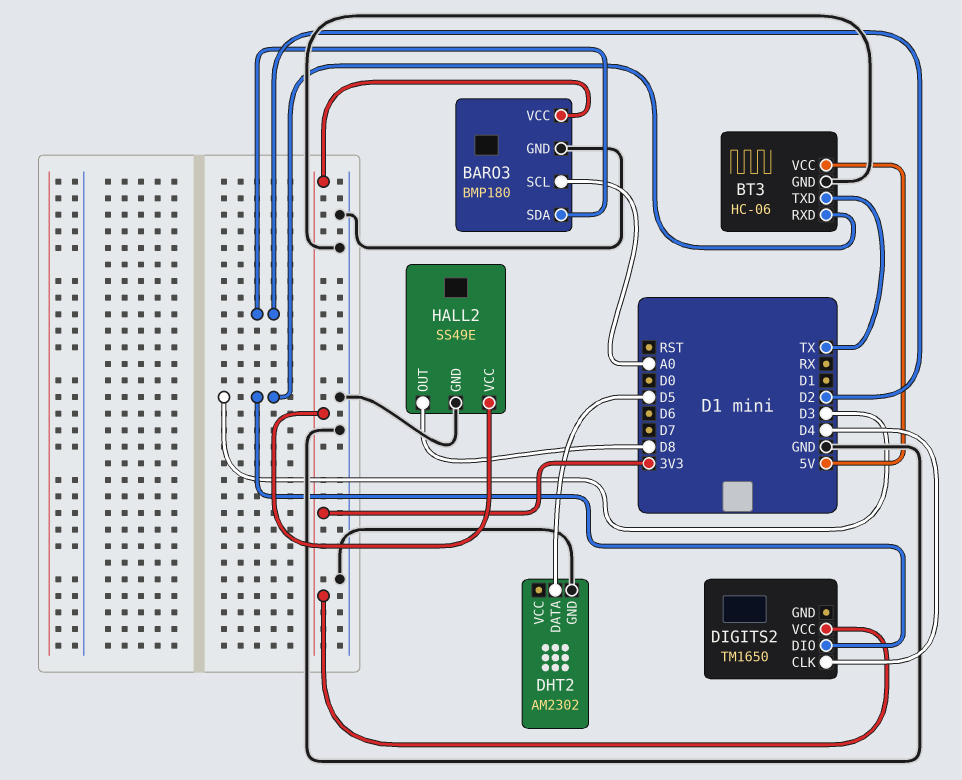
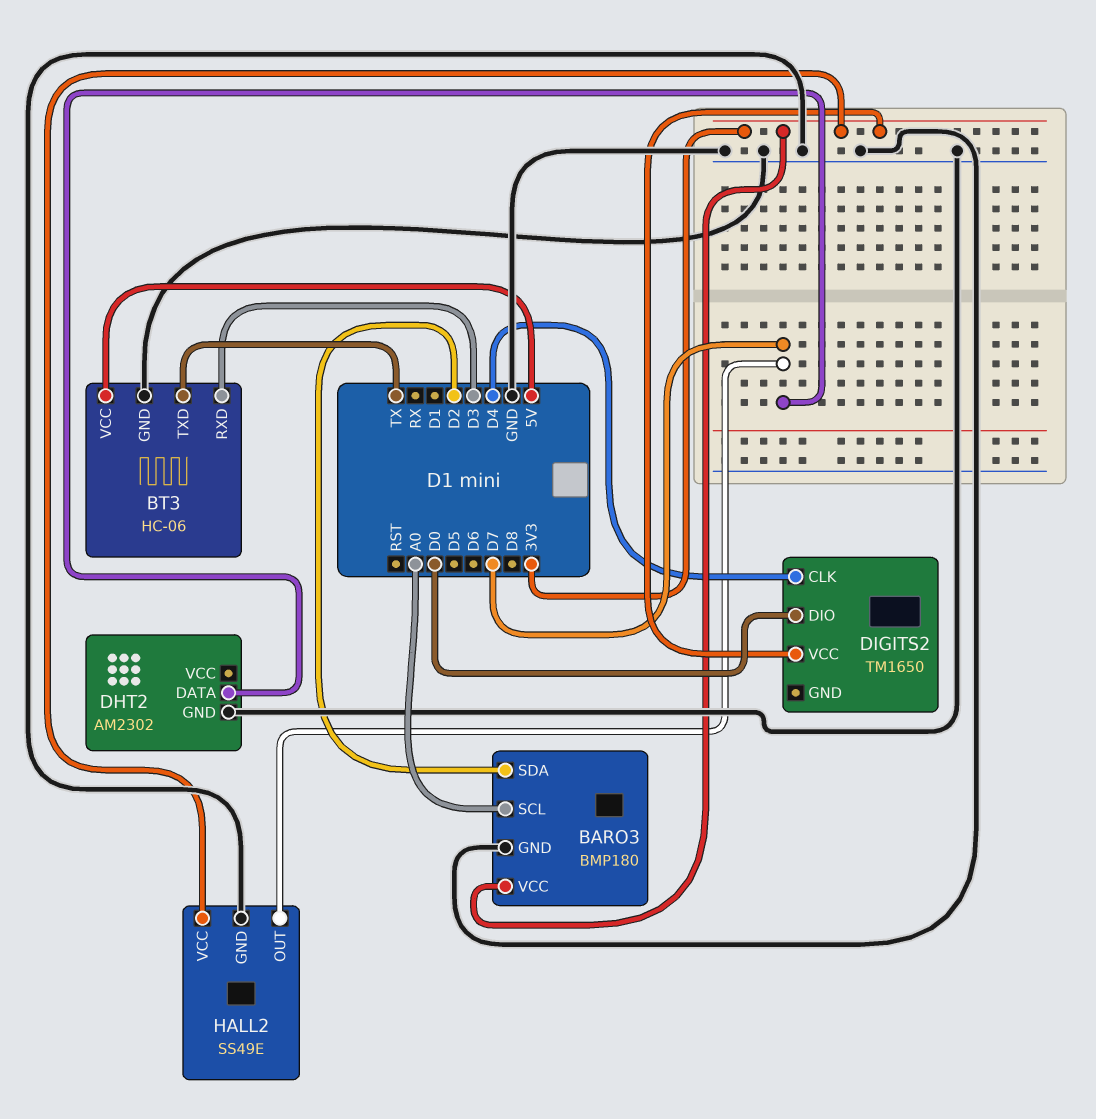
DHT2 pin DATA: D5 -> D7
DIGITS2 pin DIO: D3 -> D0
HALL2 pin OUT: D8 -> D7

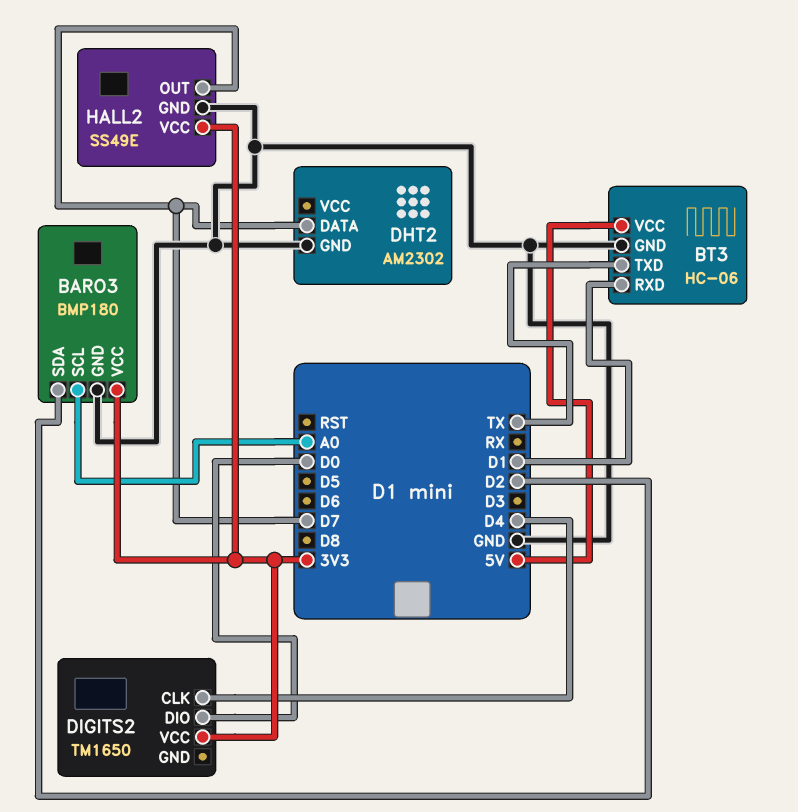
BT3 pin RXD: D3 -> D1

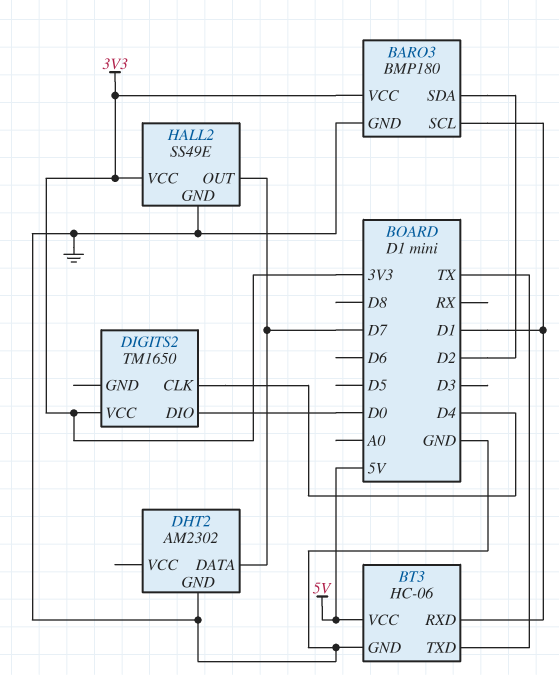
BARO3 pin SCL: A0 -> D1

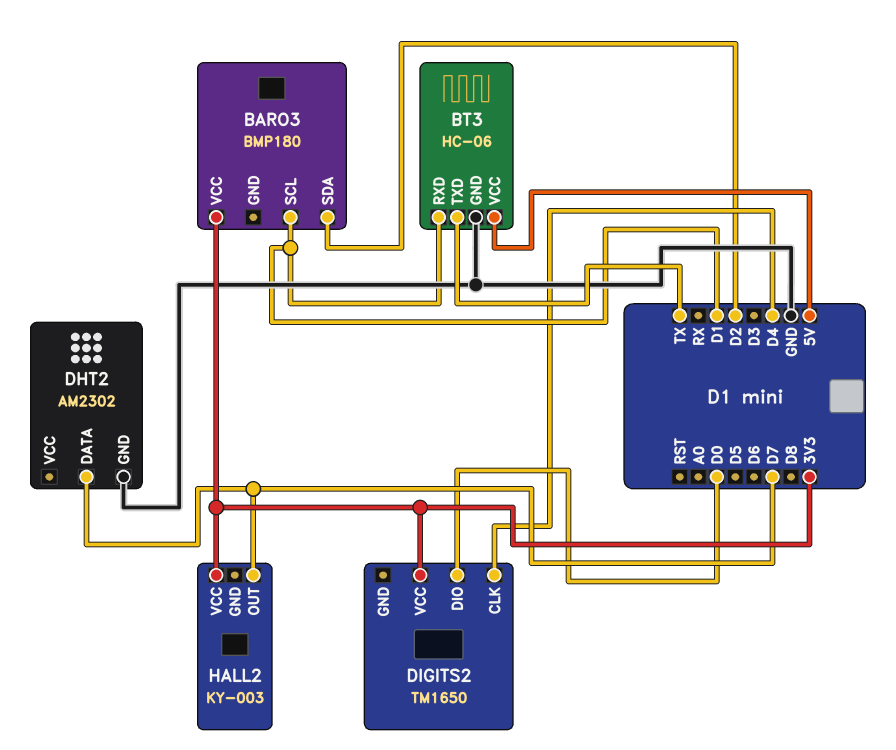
BARO3 pin GND: GND -> none
HALL2: SS49E -> KY-003
HALL2 pin GND: GND -> none

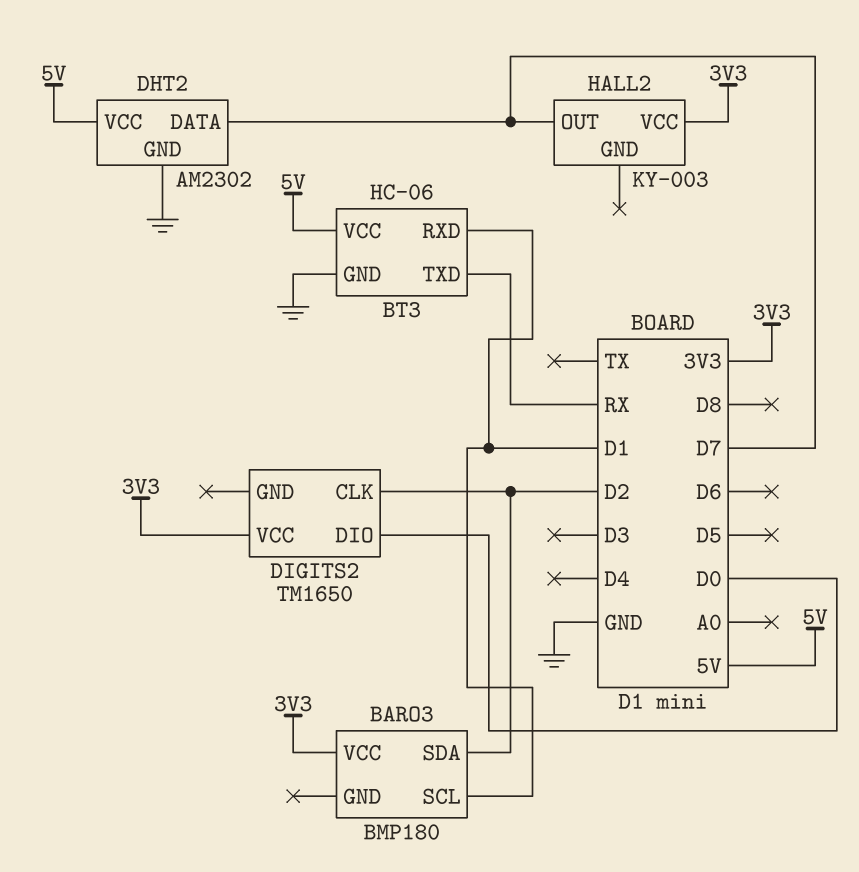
BT3 pin TXD: TX -> RX
DHT2 pin VCC: none -> 5V
DIGITS2 pin CLK: D4 -> D2

